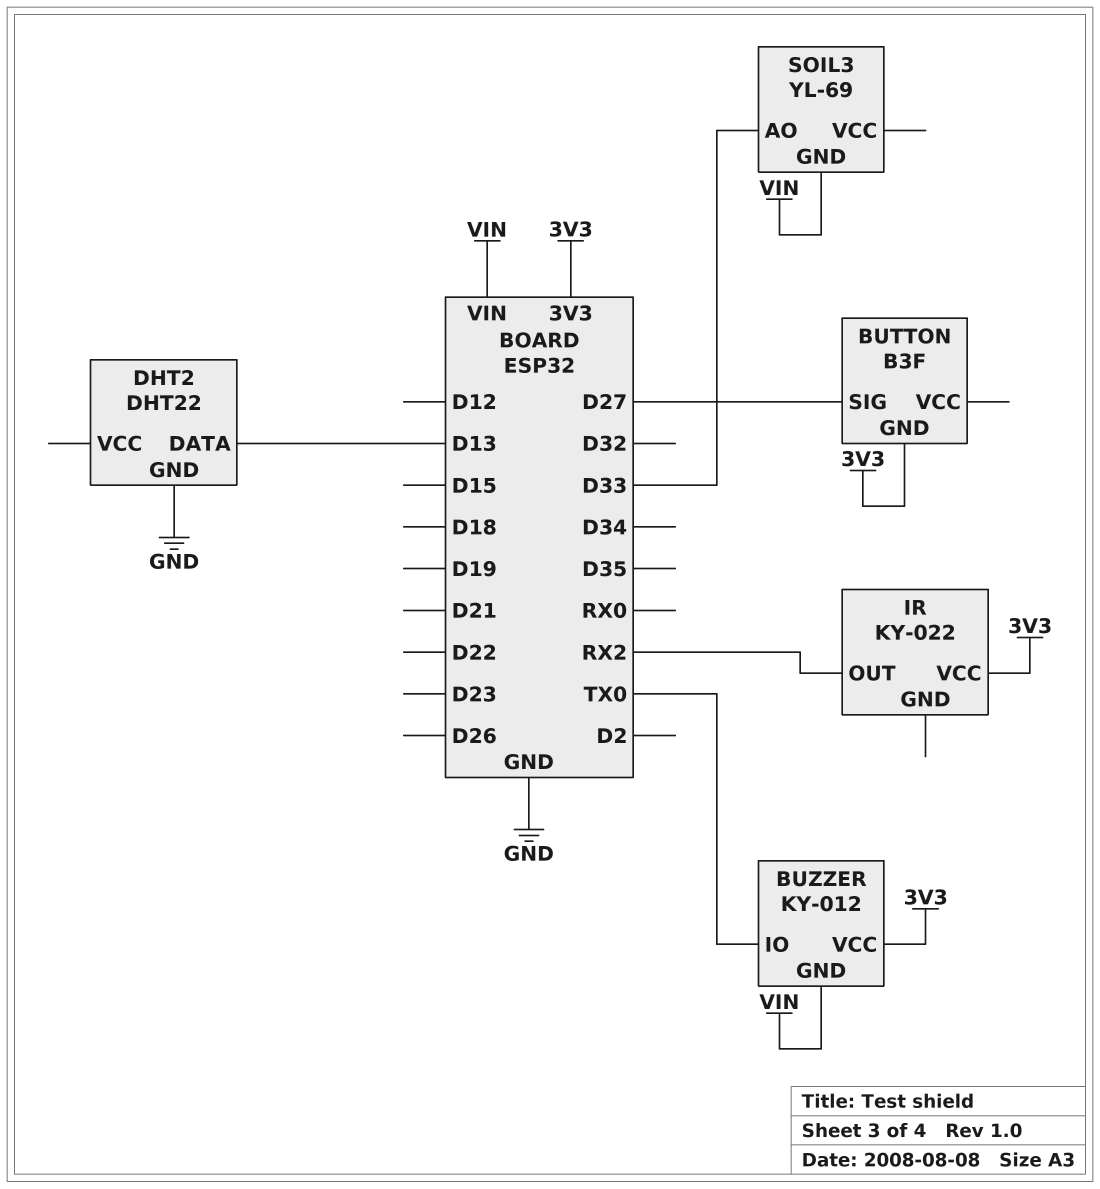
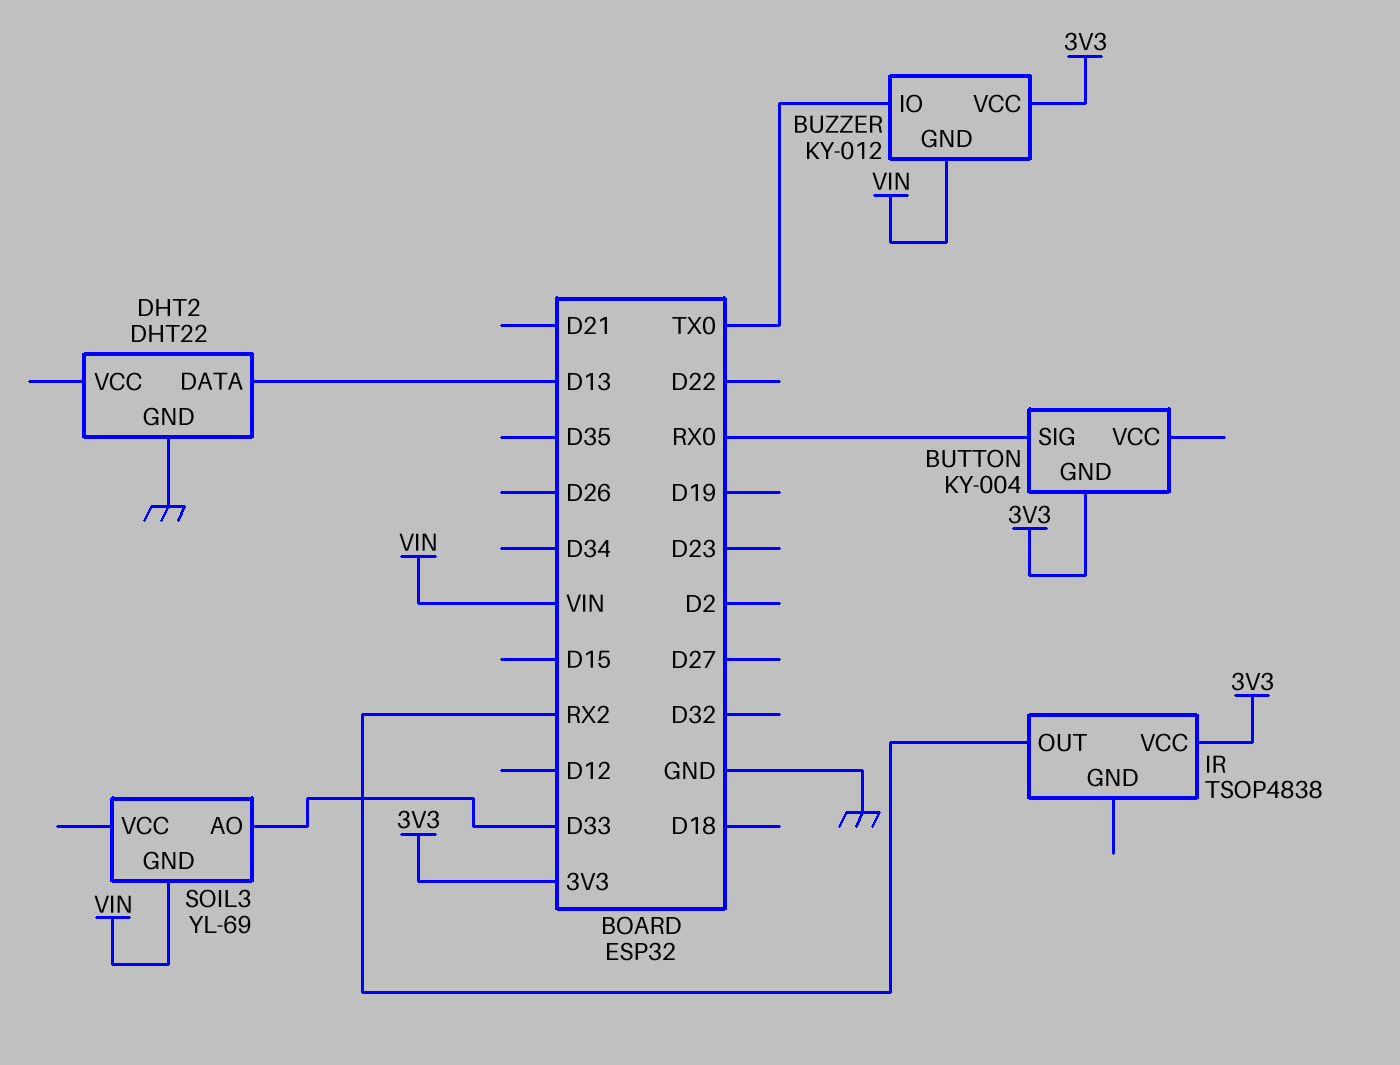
BUTTON: B3F -> KY-004
BUTTON pin SIG: D27 -> RX0
IR: KY-022 -> TSOP4838

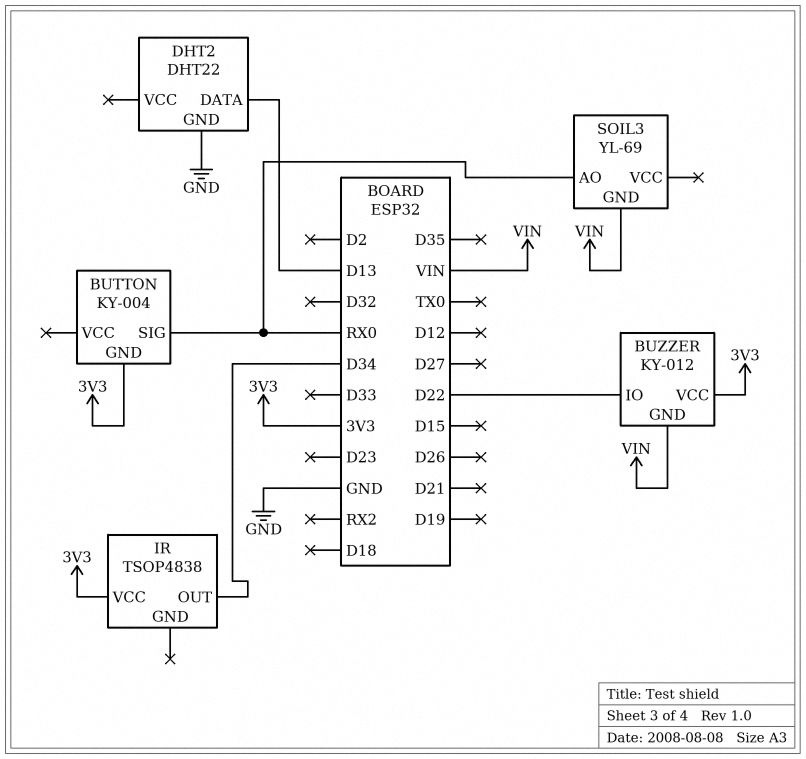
BUZZER pin IO: TX0 -> D22
IR pin OUT: RX2 -> D34
SOIL3 pin AO: D33 -> RX0

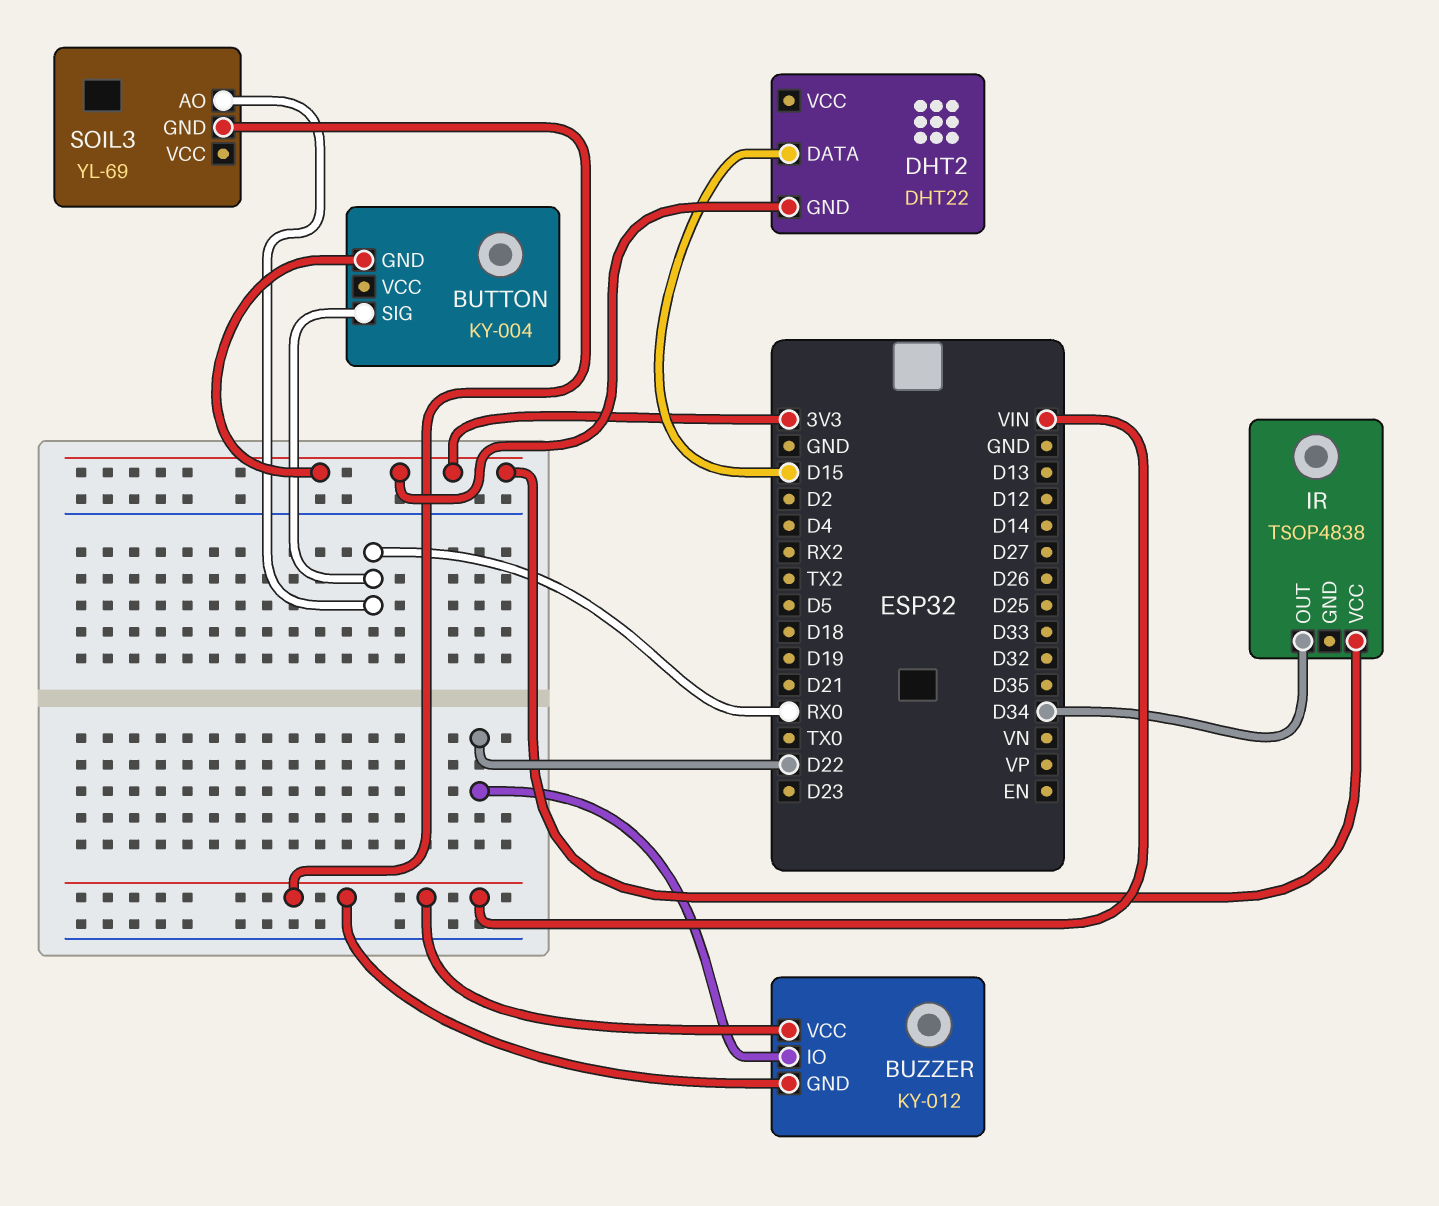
BUZZER pin VCC: 3V3 -> VIN
DHT2 pin DATA: D13 -> D15
DHT2 pin GND: GND -> 3V3

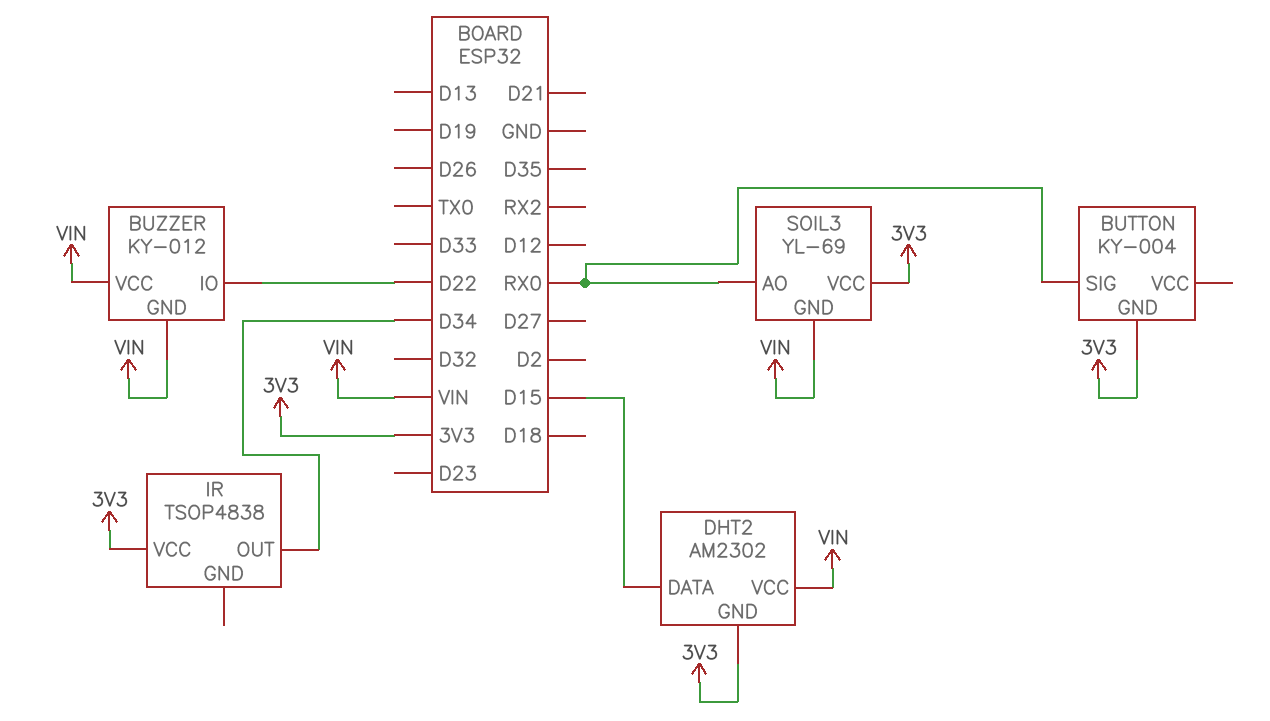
DHT2: DHT22 -> AM2302
DHT2 pin VCC: none -> VIN
SOIL3 pin VCC: none -> 3V3

